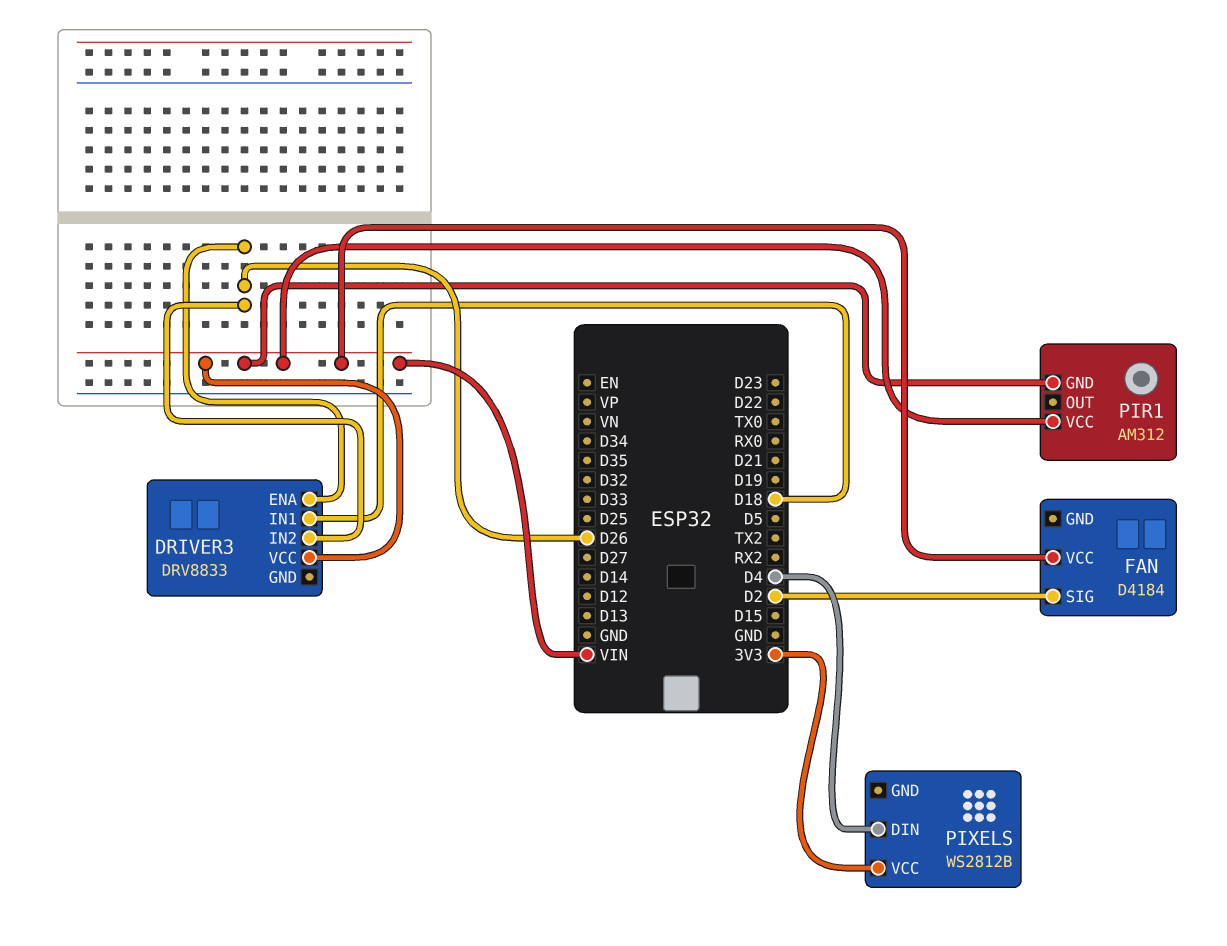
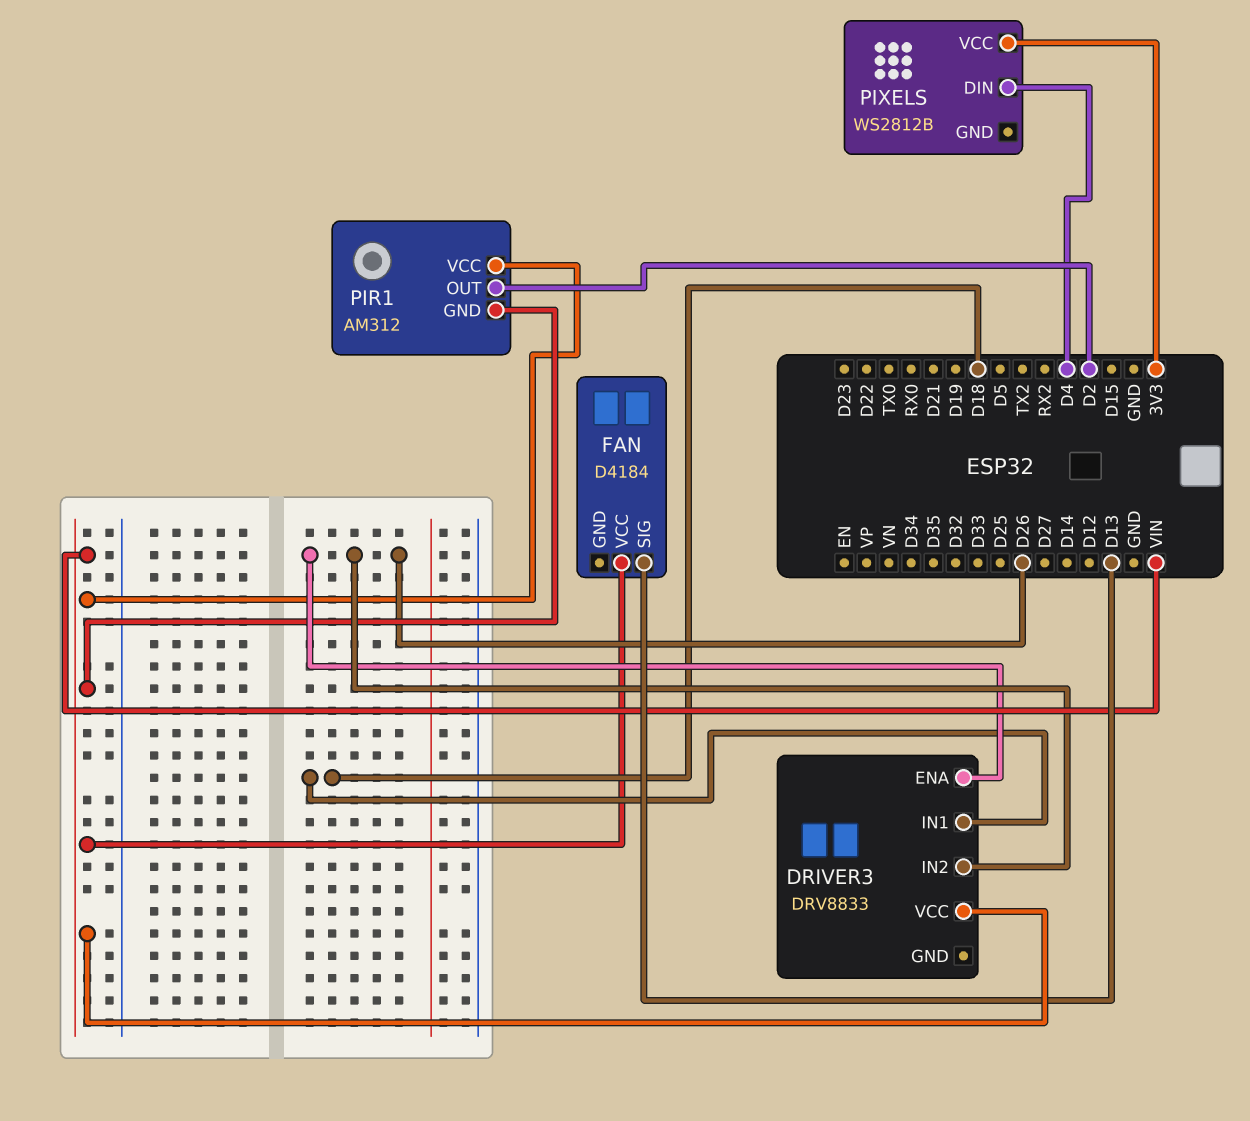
FAN pin SIG: D2 -> D13
PIR1 pin OUT: none -> D2

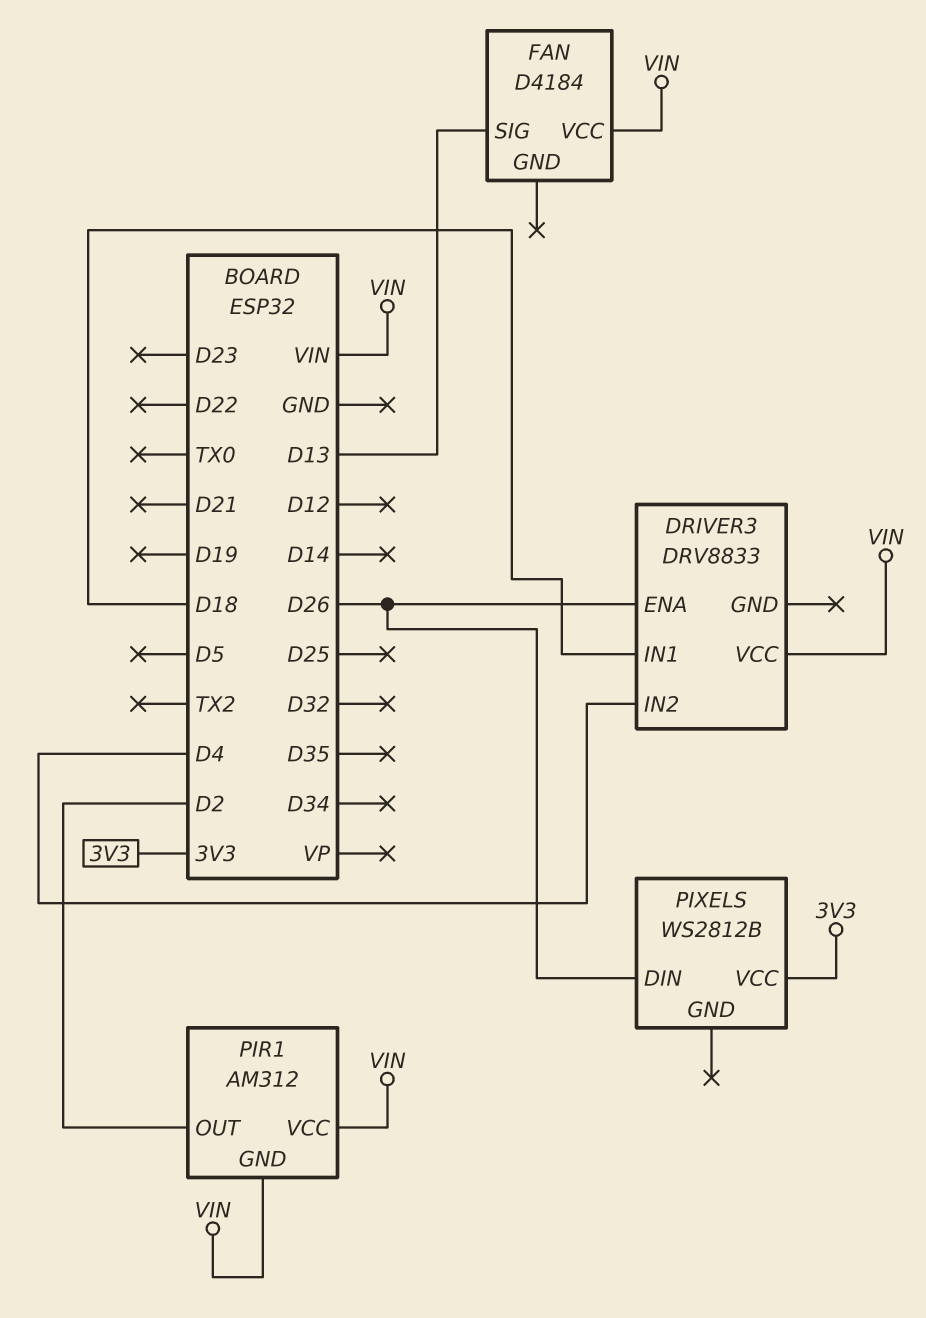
DRIVER3 pin IN2: D26 -> D4
PIXELS pin DIN: D4 -> D26

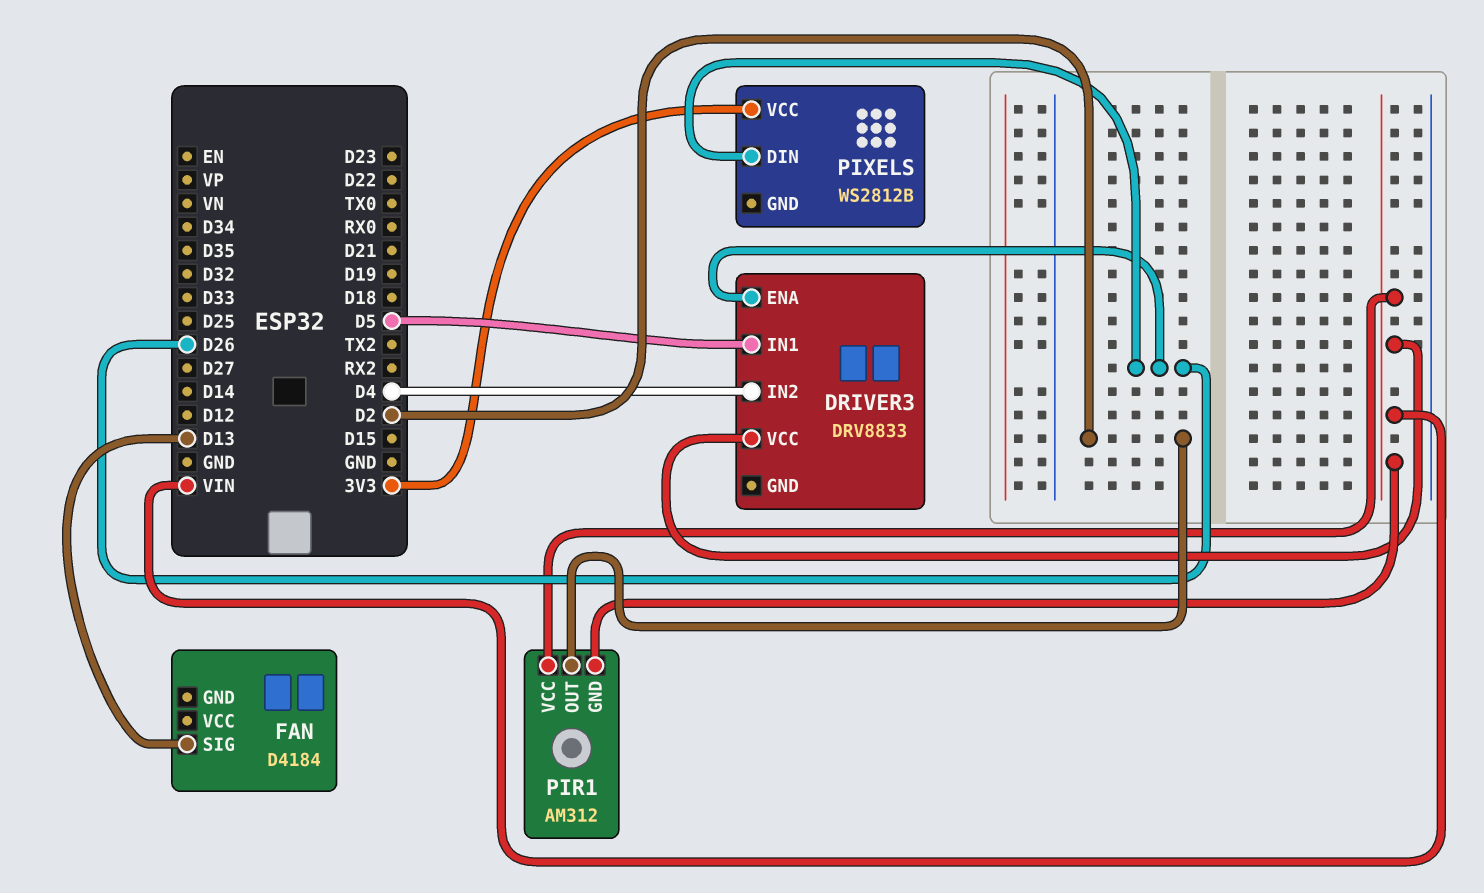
DRIVER3 pin IN1: D18 -> D5
FAN pin VCC: VIN -> none

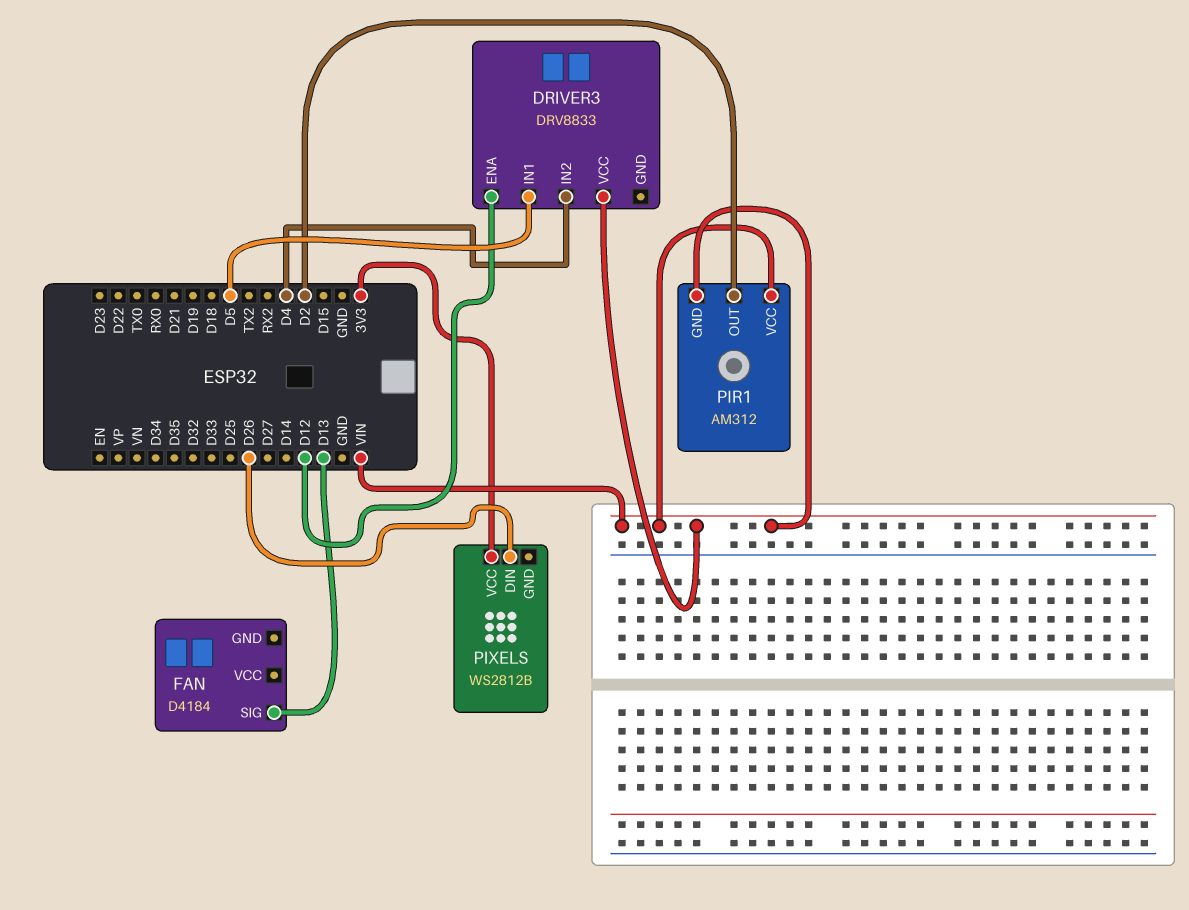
DRIVER3 pin ENA: D26 -> D12

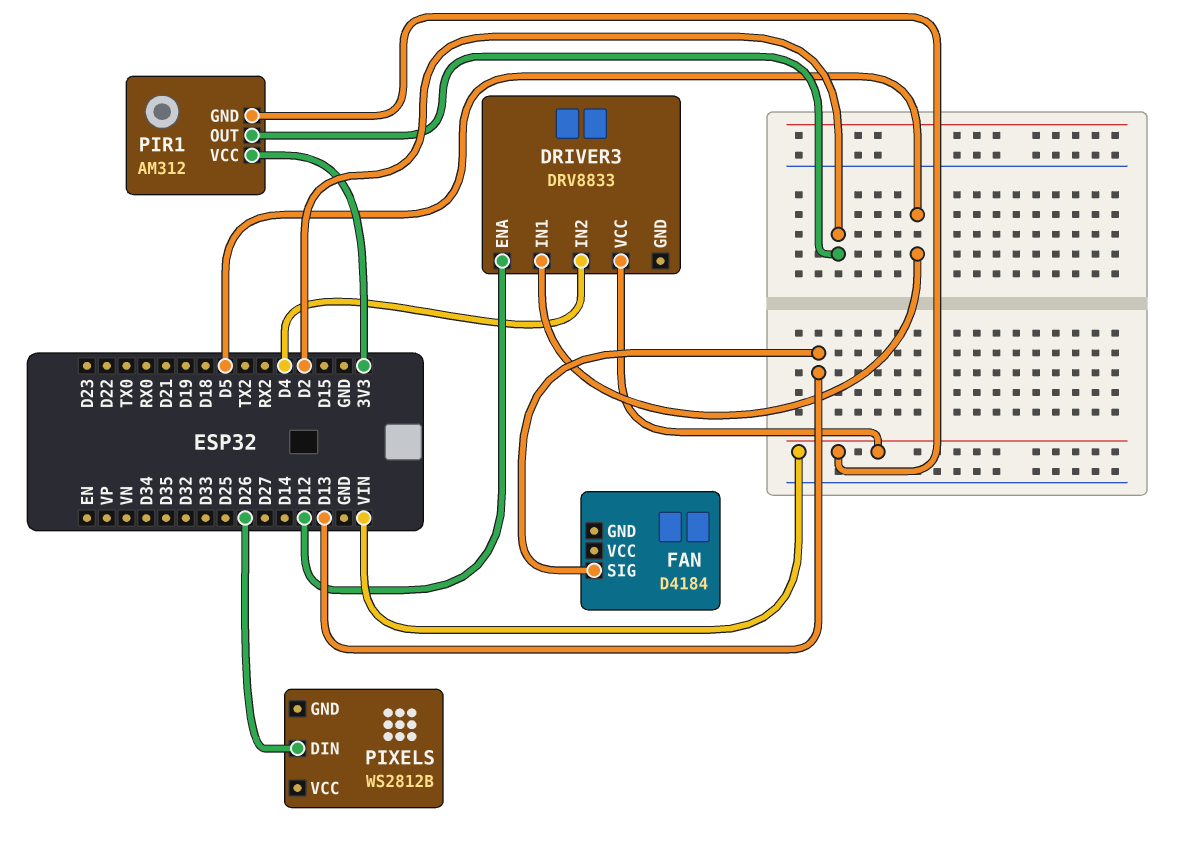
PIR1 pin VCC: VIN -> 3V3
PIXELS pin VCC: 3V3 -> none

